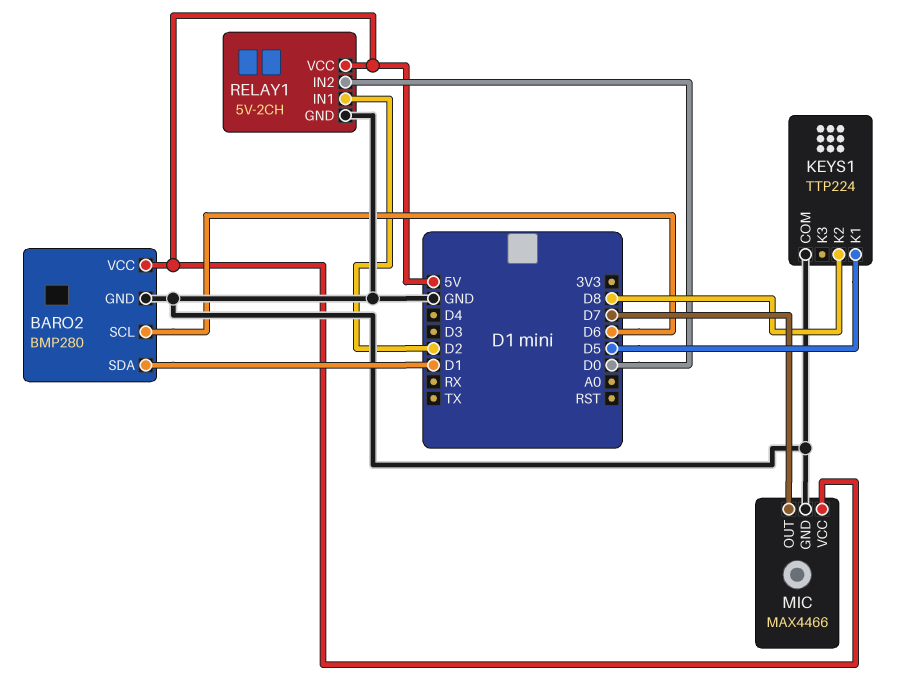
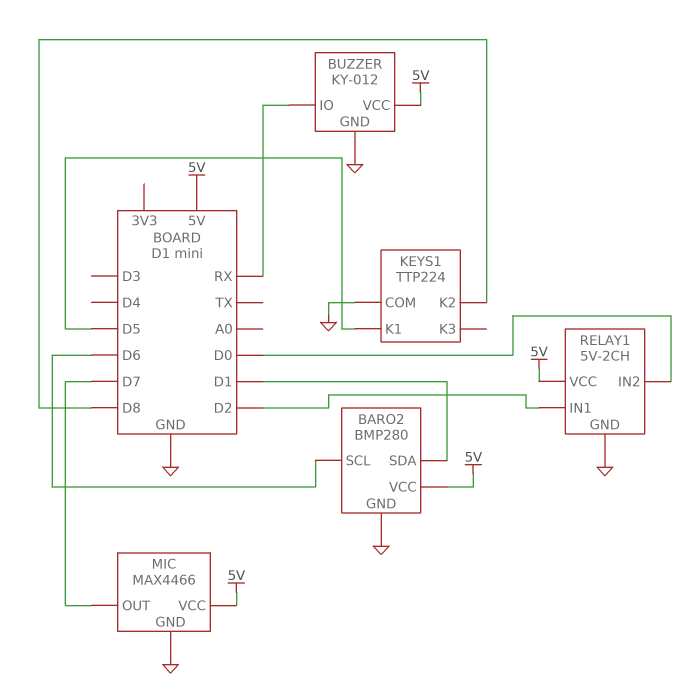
BUZZER: none -> KY-012
BUZZER pin GND: none -> GND
BUZZER pin IO: none -> RX
BUZZER pin VCC: none -> 5V

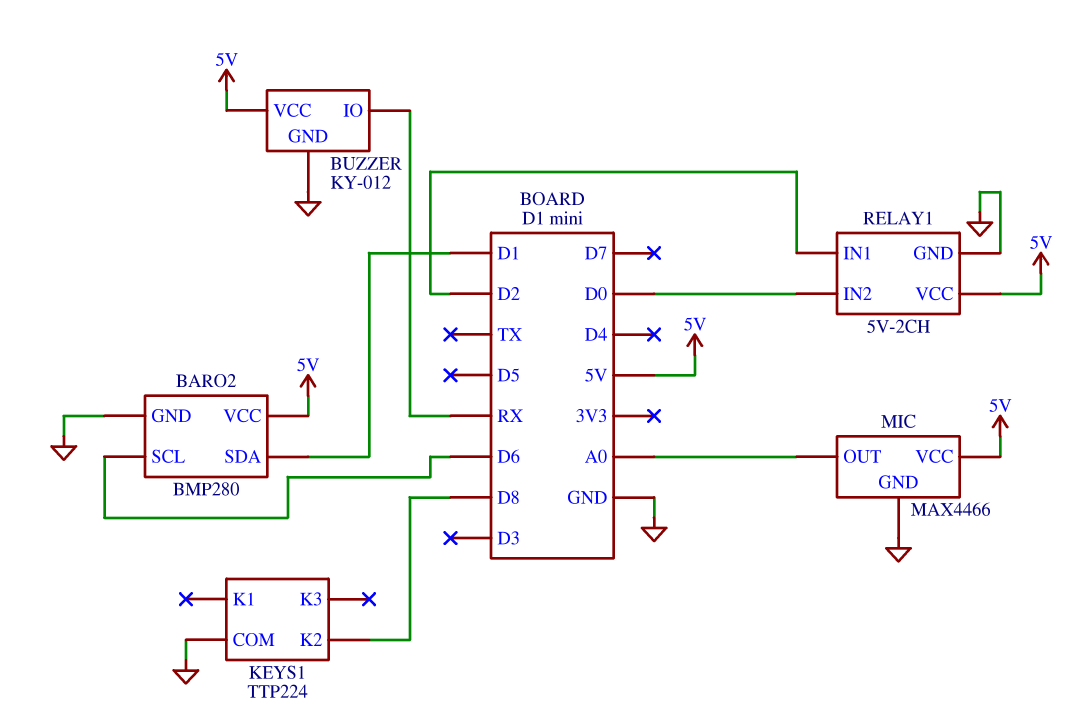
KEYS1 pin K1: D5 -> none
MIC pin OUT: D7 -> A0

